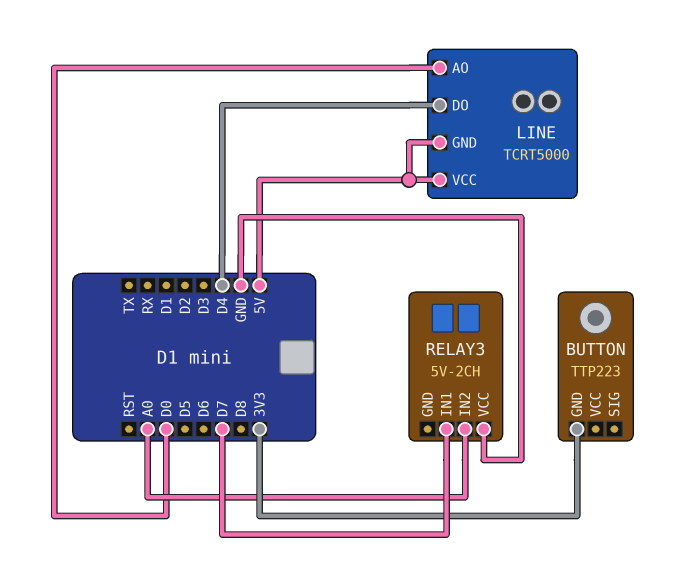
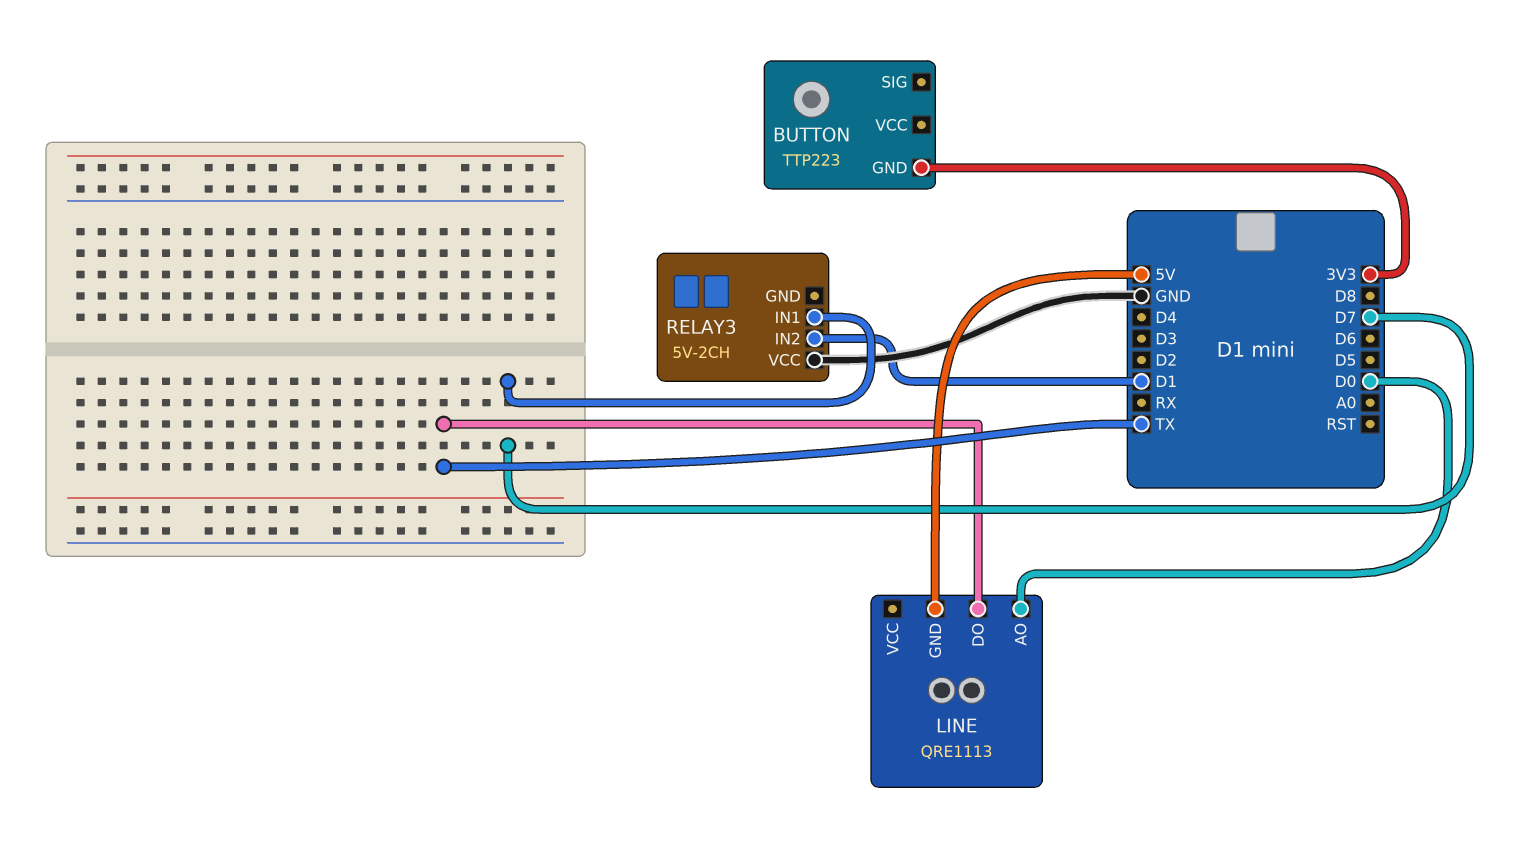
LINE: TCRT5000 -> QRE1113
LINE pin DO: D4 -> TX
LINE pin VCC: 5V -> none
RELAY3 pin IN2: A0 -> D1

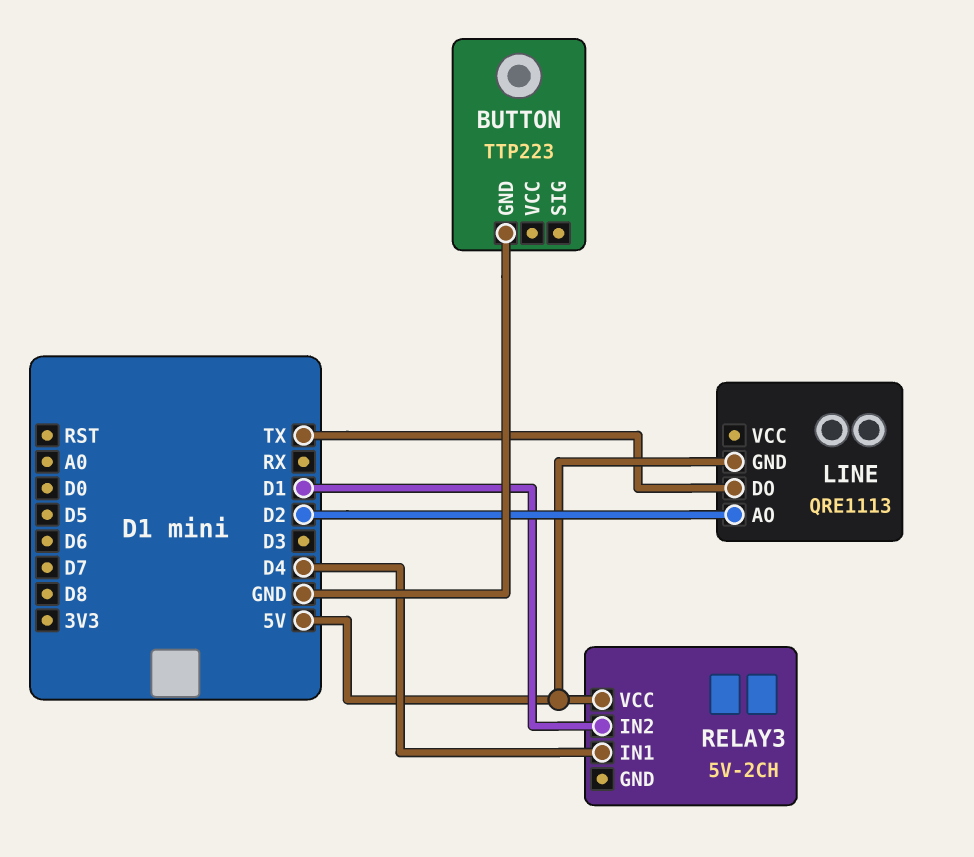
BUTTON pin GND: 3V3 -> GND
LINE pin AO: D0 -> D2
RELAY3 pin IN1: D7 -> D4
RELAY3 pin VCC: GND -> 5V

